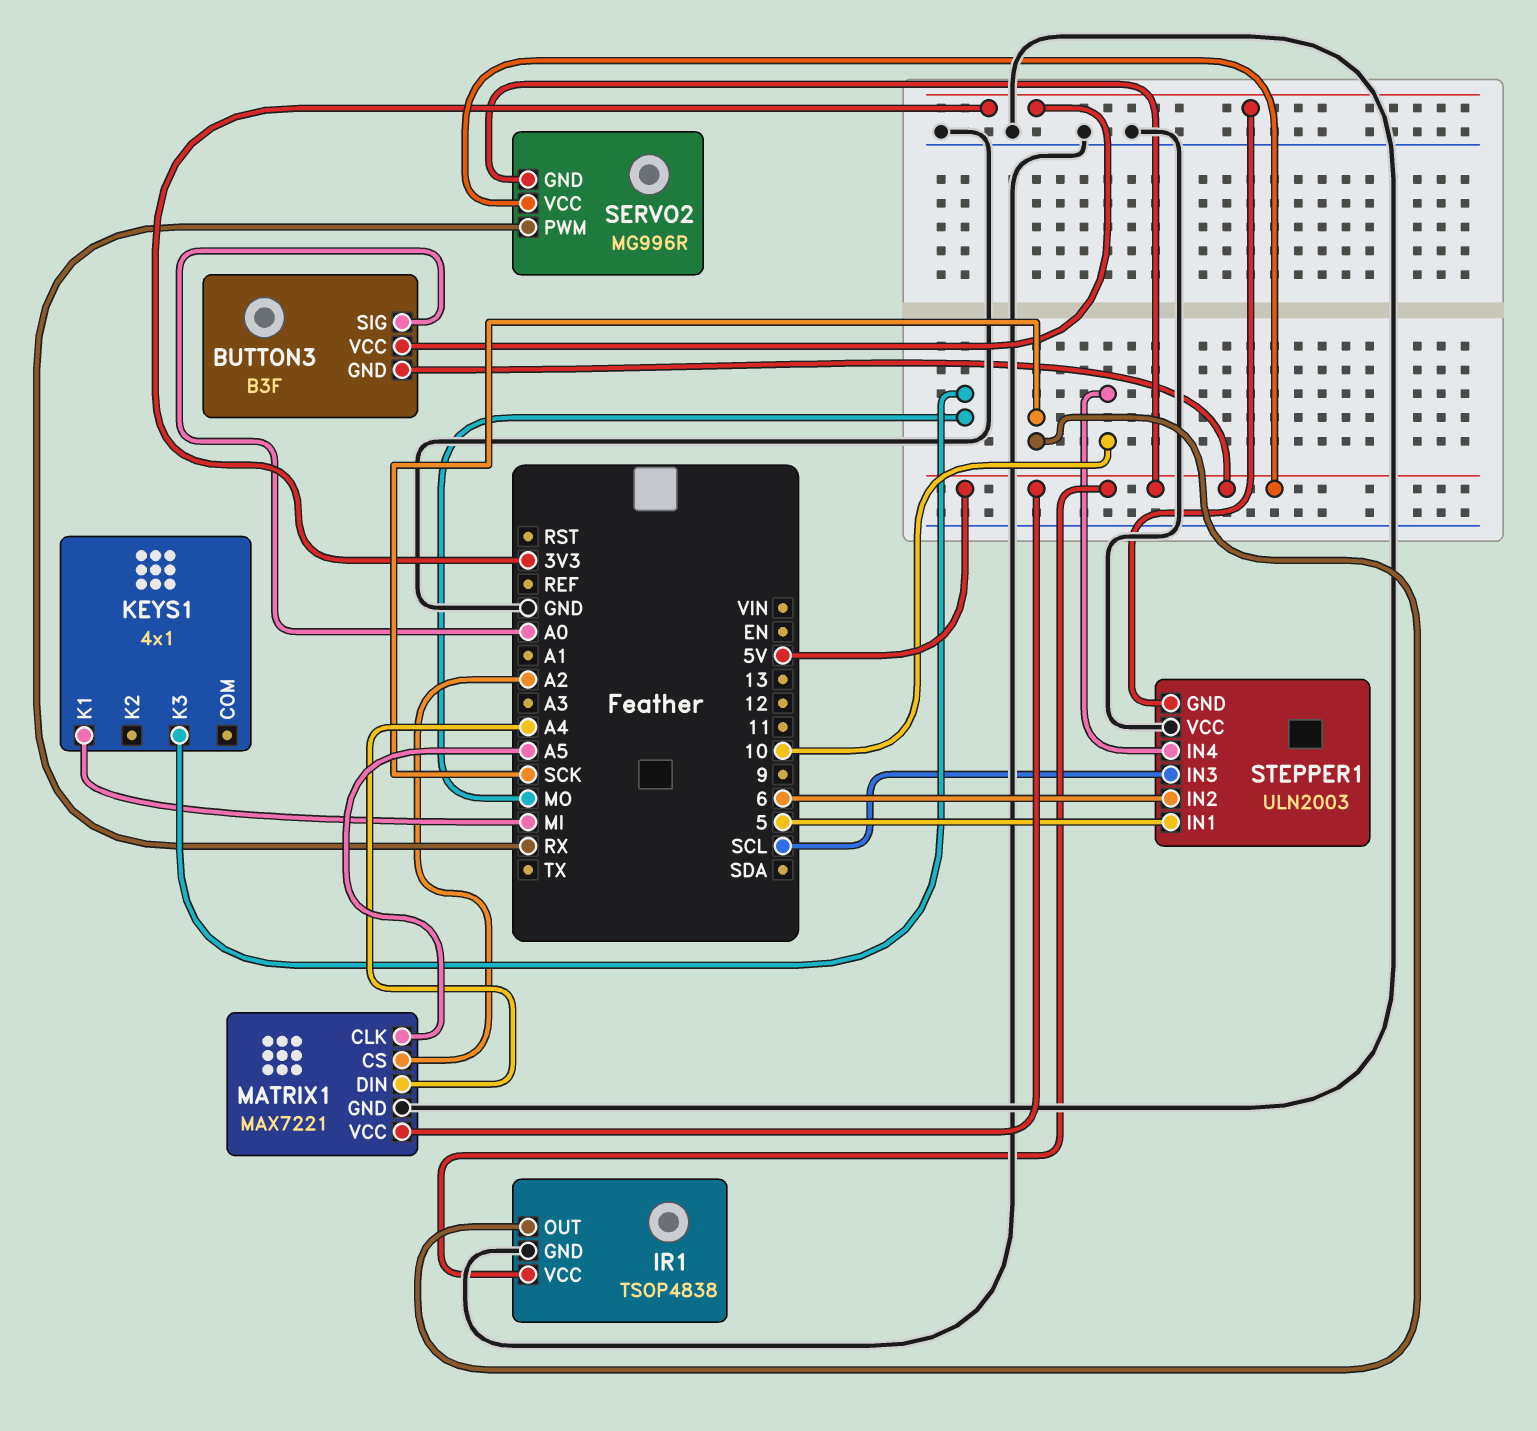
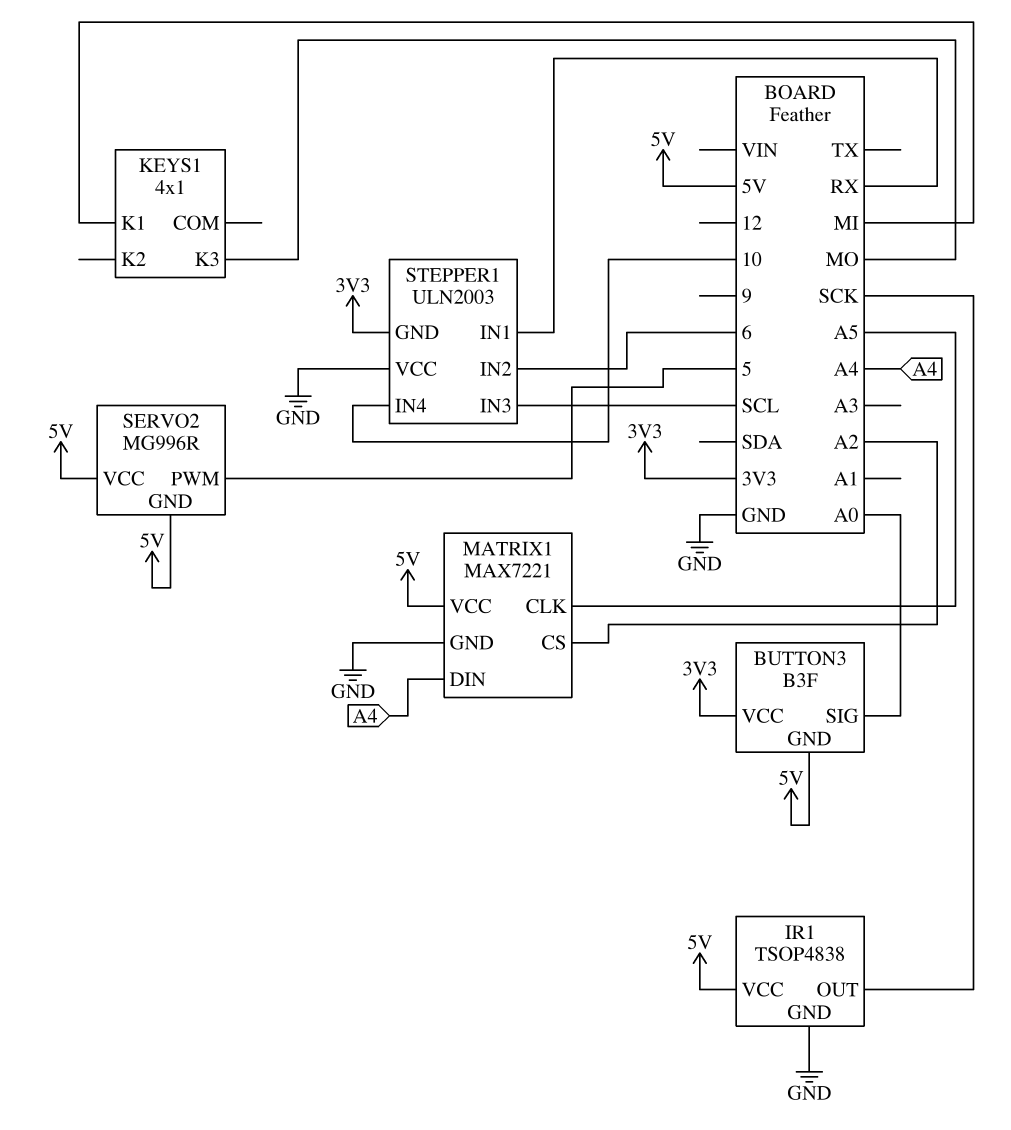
SERVO2 pin PWM: RX -> 5
STEPPER1 pin IN1: 5 -> RX

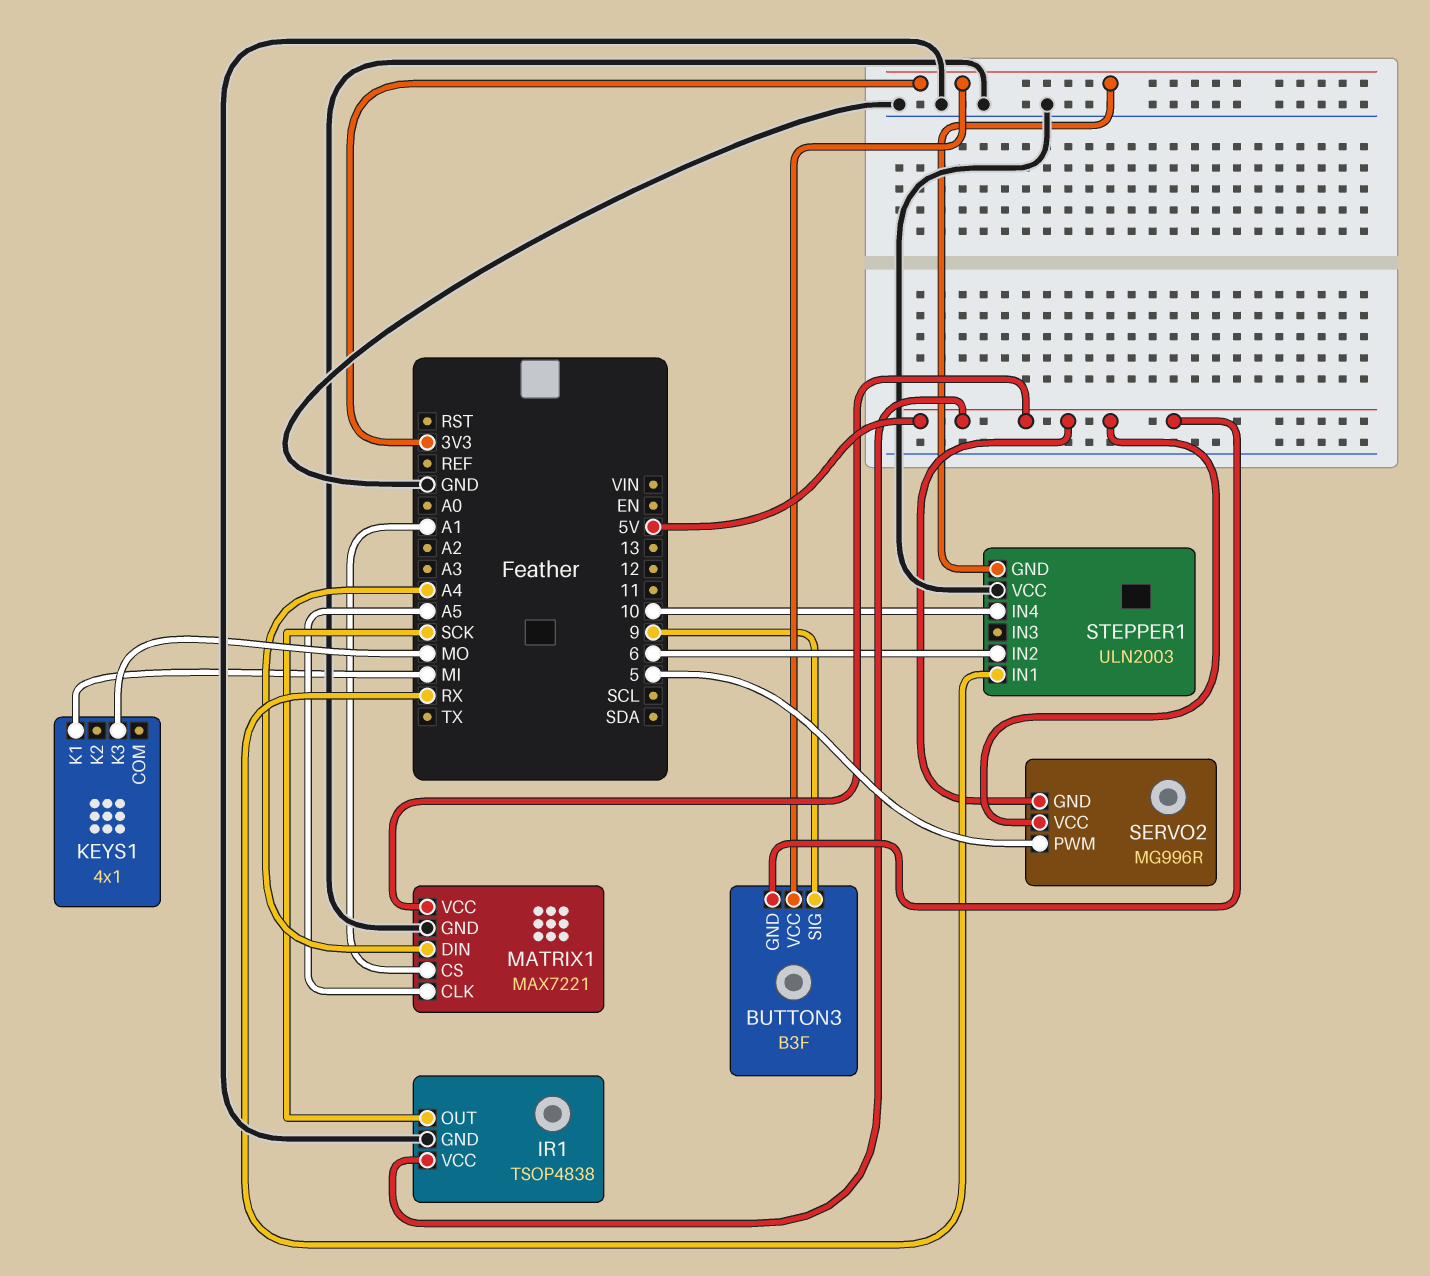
BUTTON3 pin SIG: A0 -> 9
MATRIX1 pin CS: A2 -> A1
STEPPER1 pin IN3: SCL -> none

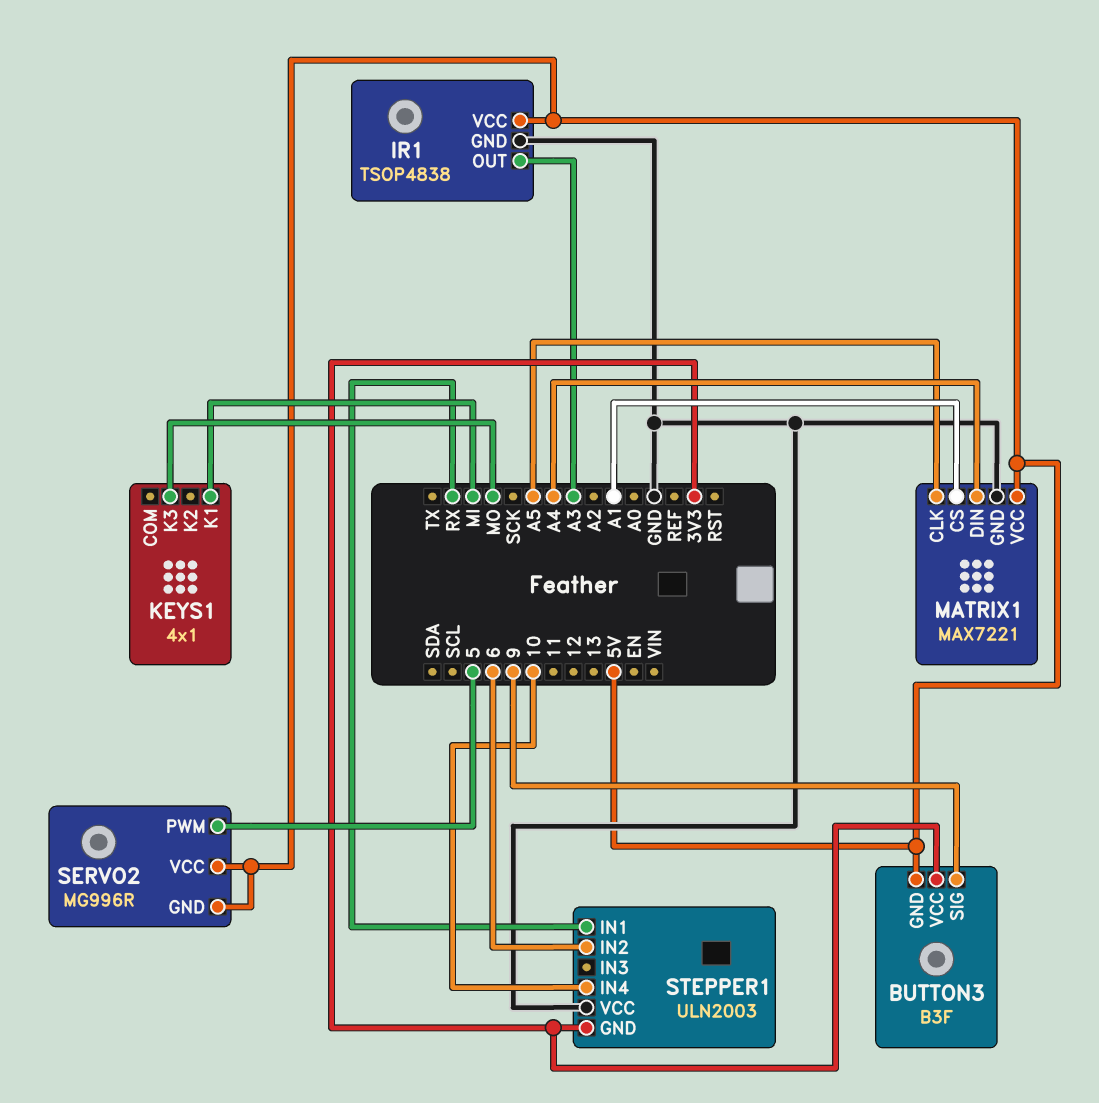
IR1 pin OUT: SCK -> A3

